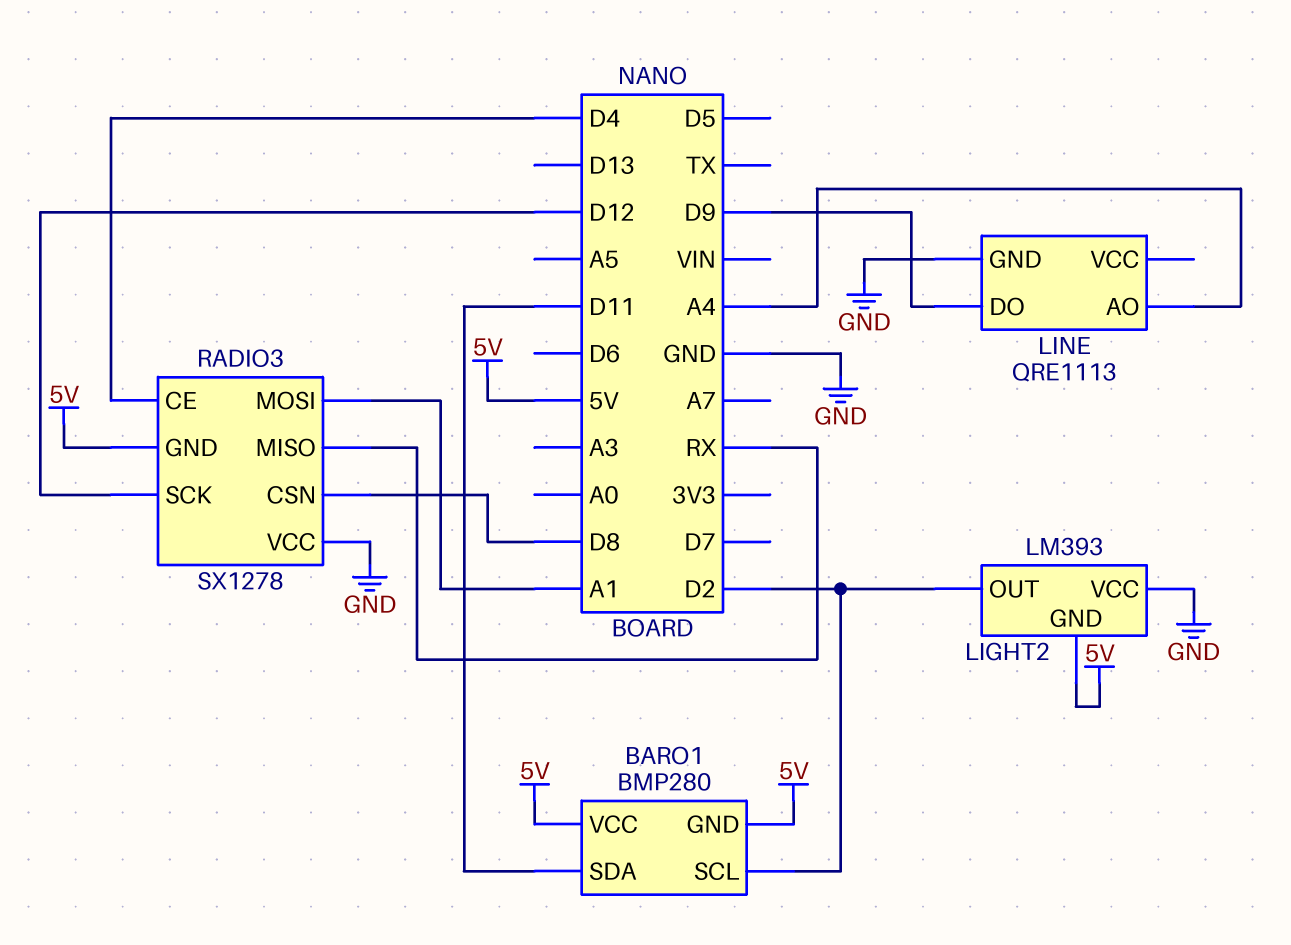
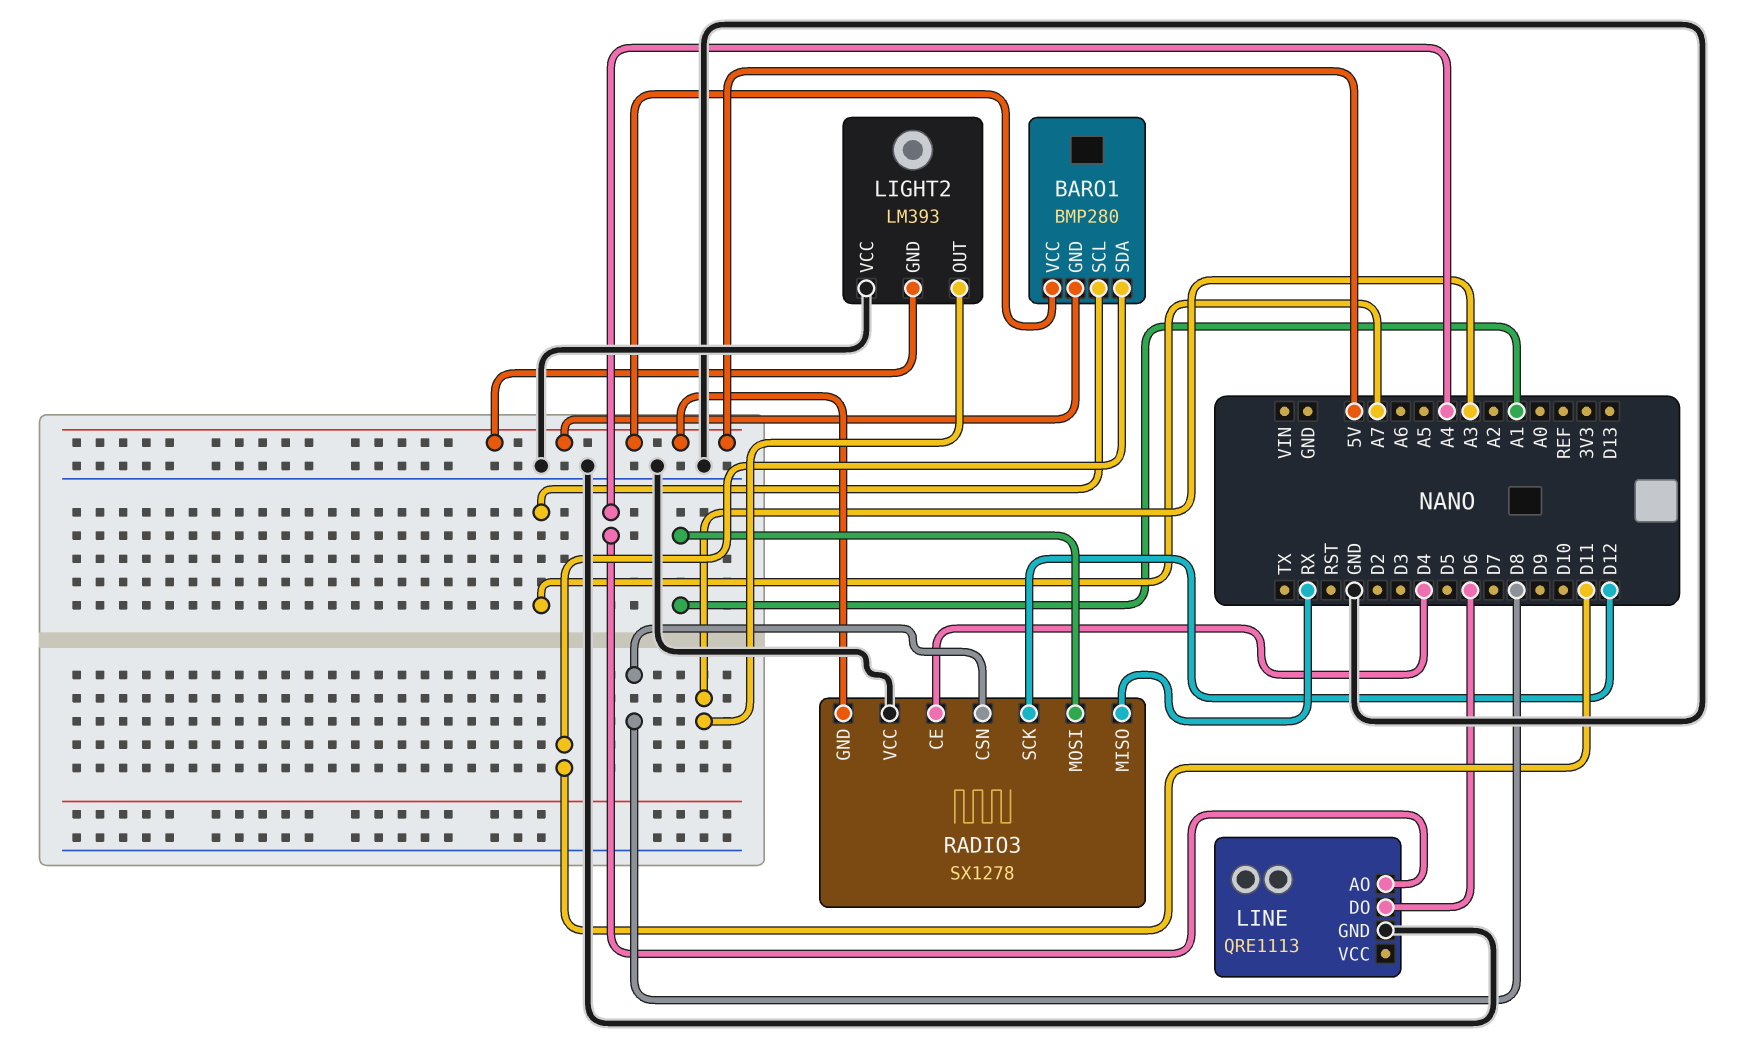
BARO1 pin SCL: D2 -> A7
LIGHT2 pin OUT: D2 -> A3
LINE pin DO: D9 -> D6

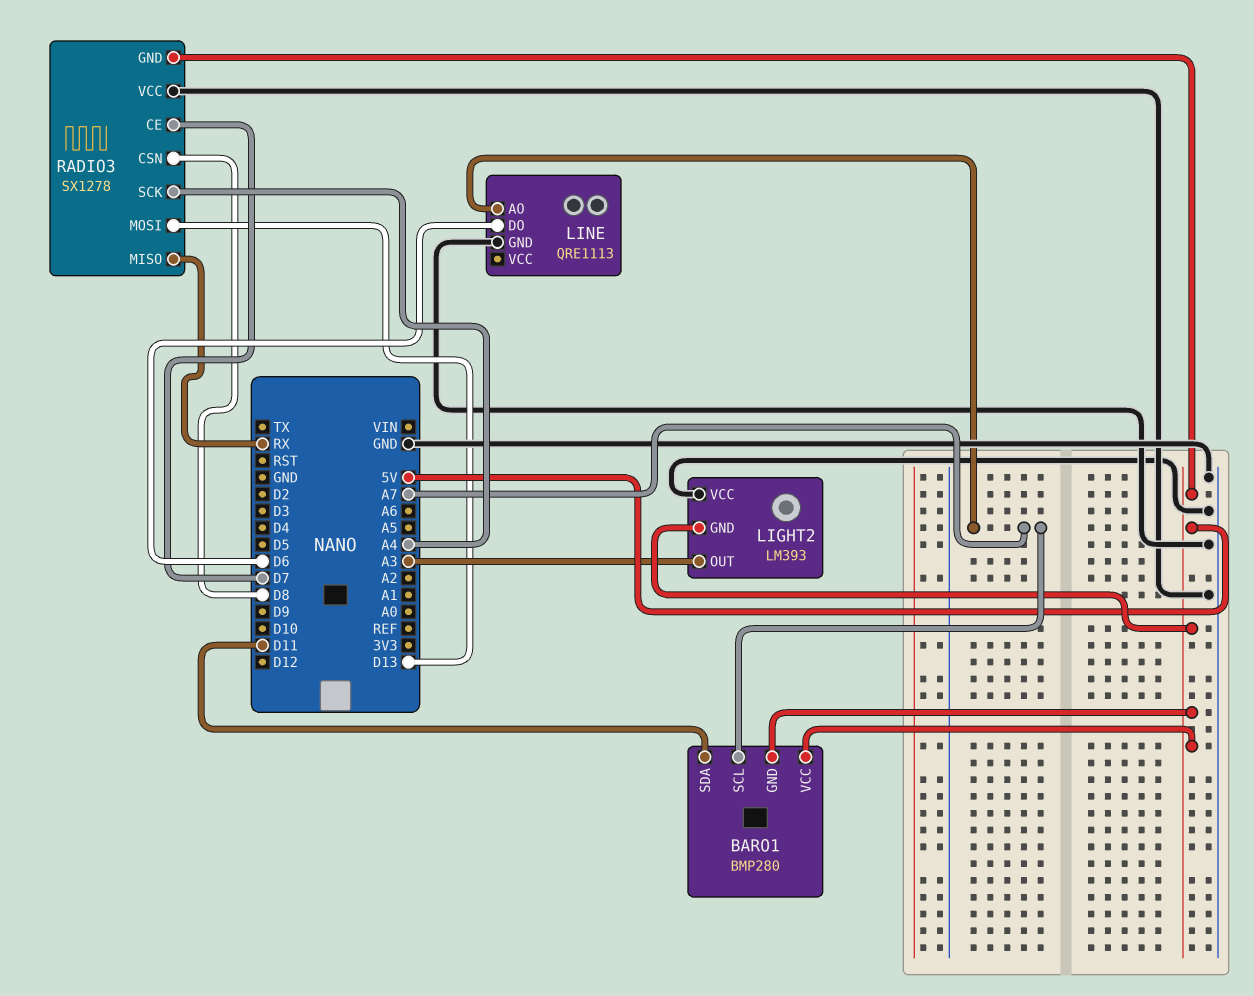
LINE pin AO: A4 -> A7
RADIO3 pin CE: D4 -> D7
RADIO3 pin MOSI: A1 -> D13
RADIO3 pin SCK: D12 -> A4

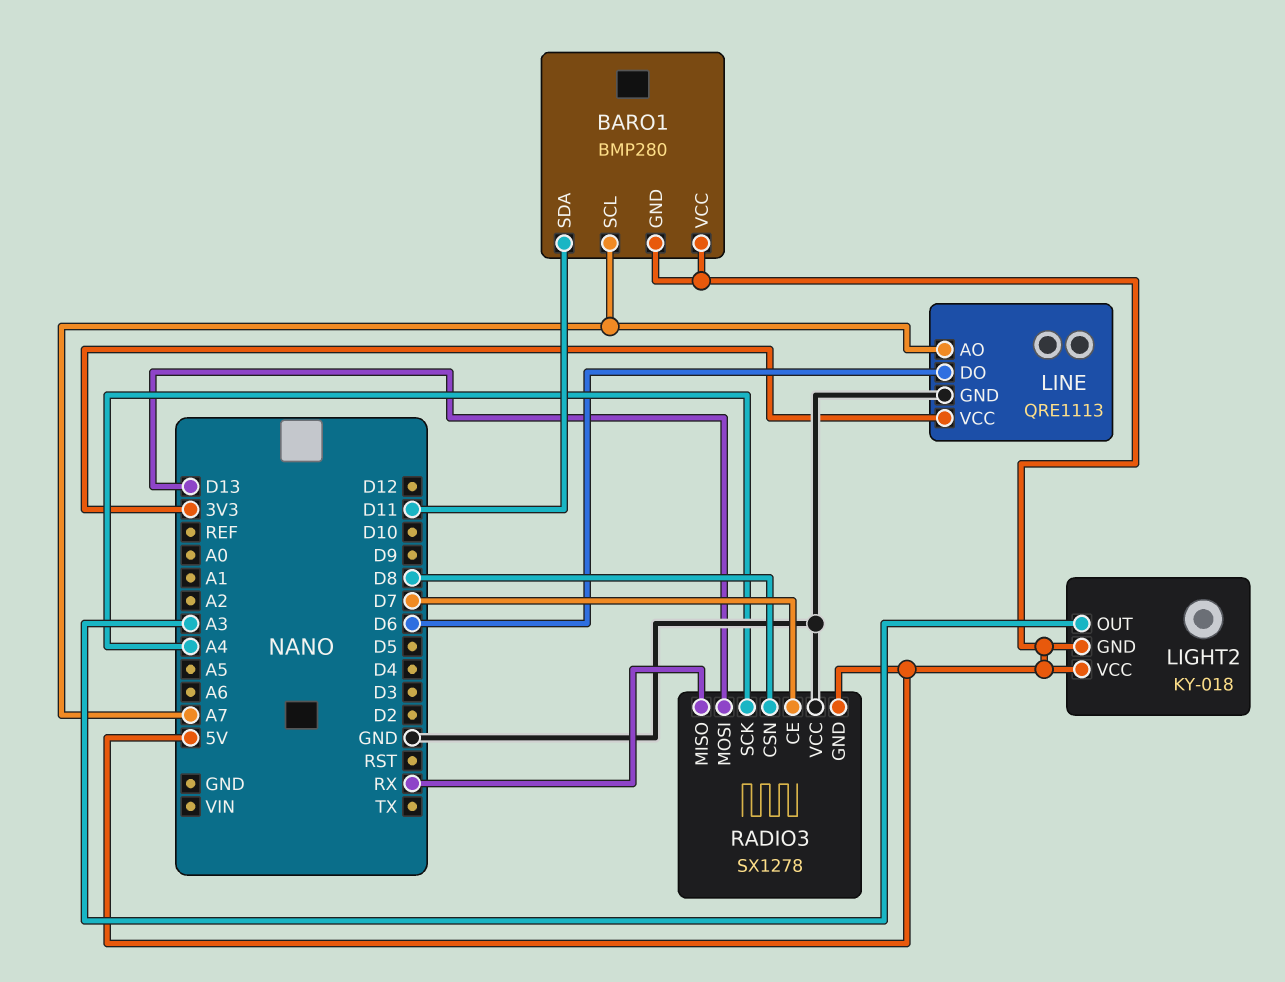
LIGHT2: LM393 -> KY-018
LIGHT2 pin VCC: GND -> 5V
LINE pin VCC: none -> 3V3

